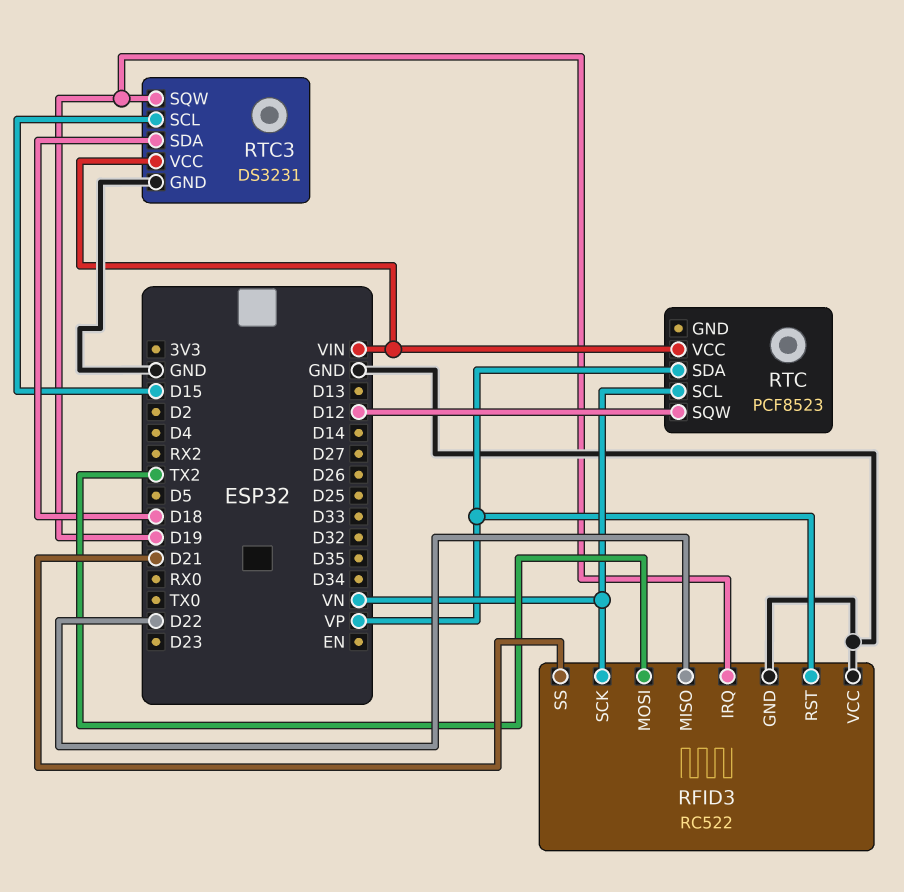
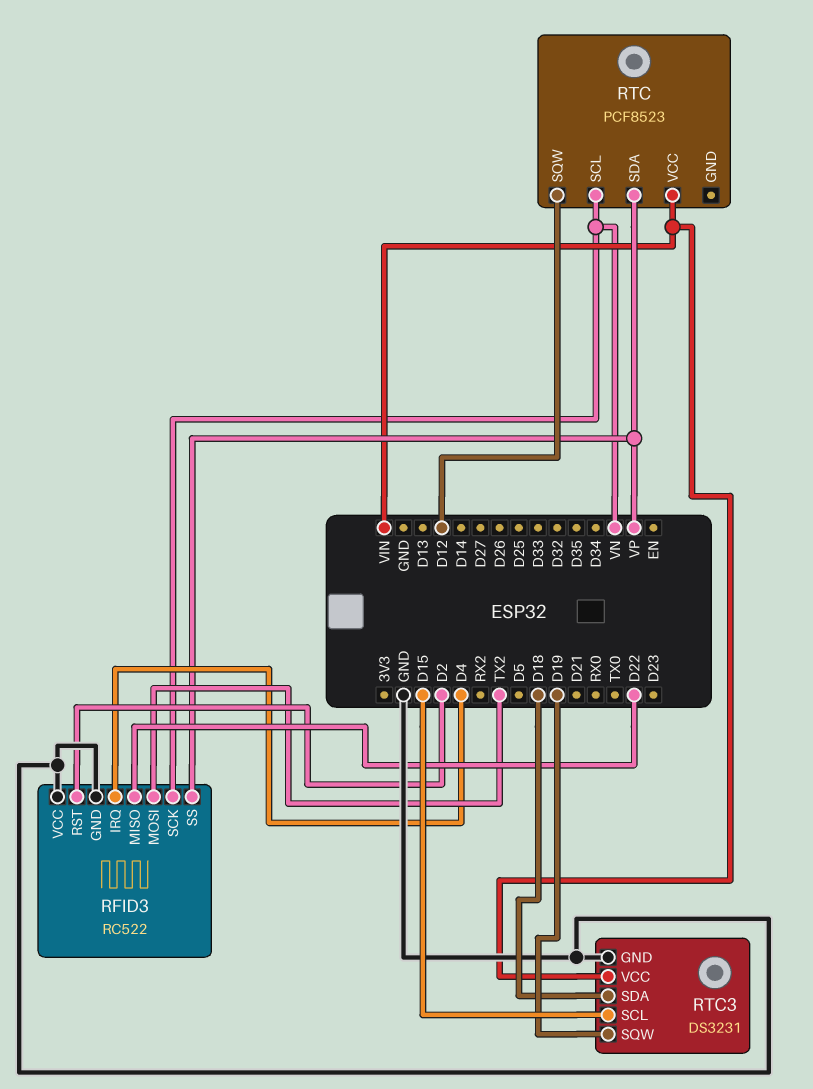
RFID3 pin IRQ: D19 -> D4
RFID3 pin RST: VP -> D2
RFID3 pin SS: D21 -> VP

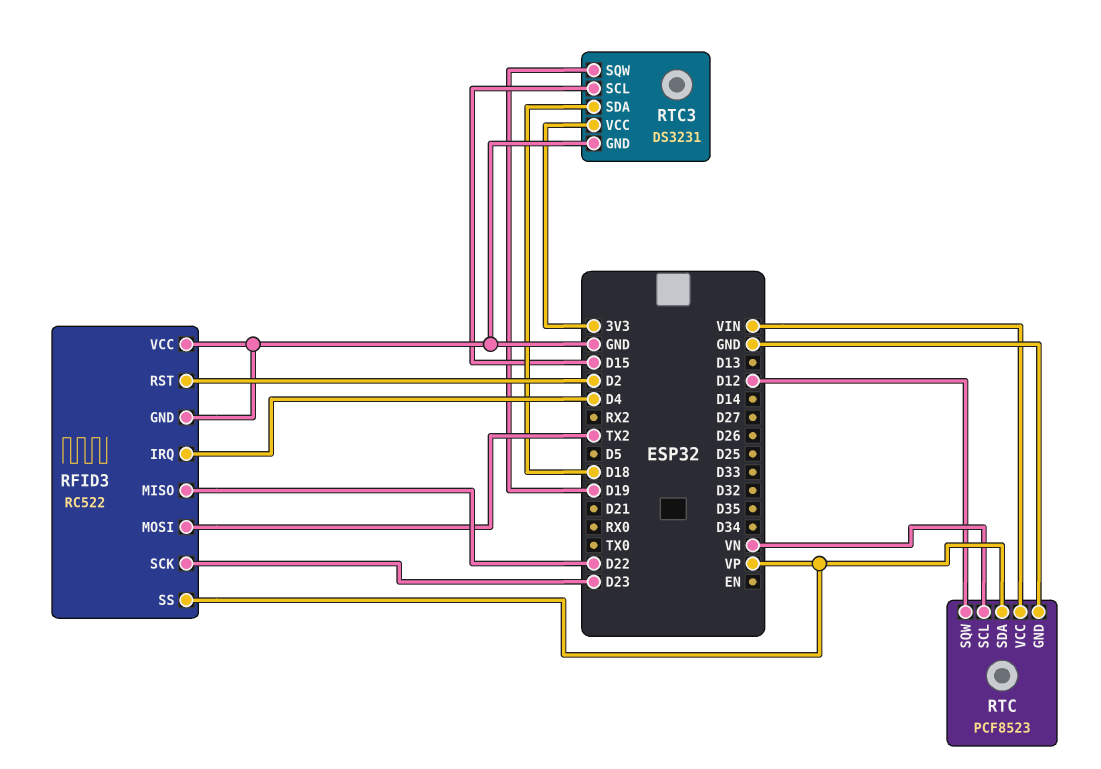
RFID3 pin SCK: VN -> D23
RTC pin GND: none -> GND
RTC3 pin VCC: VIN -> 3V3

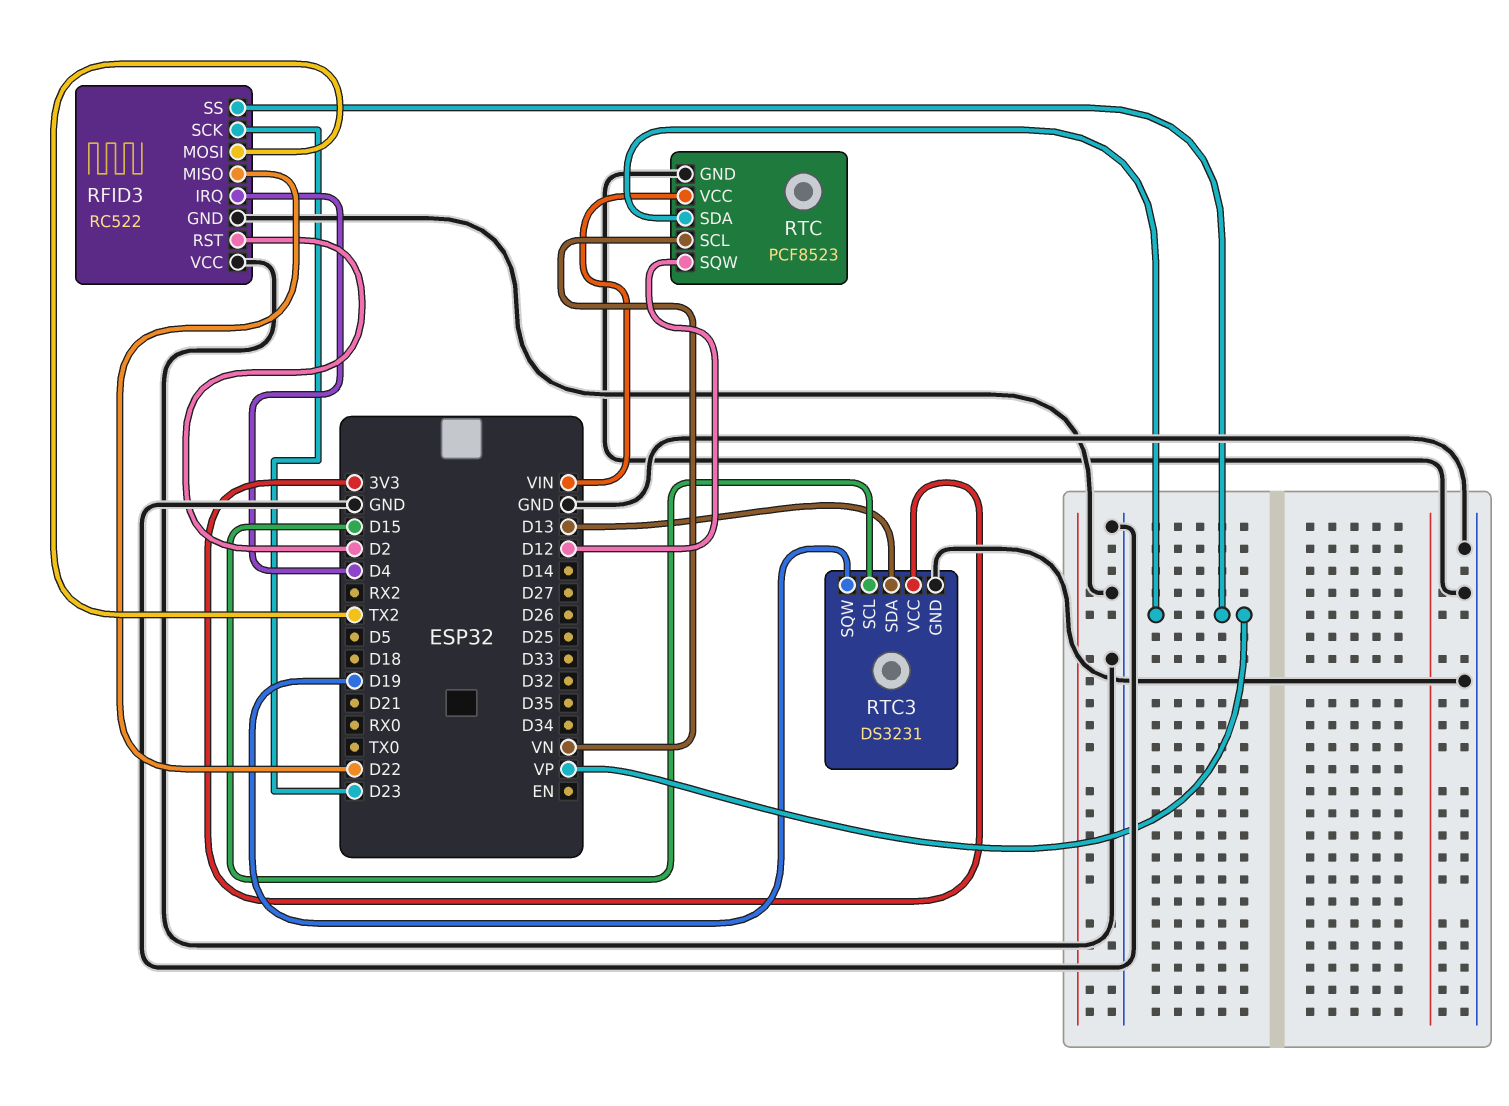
RTC3 pin SDA: D18 -> D13

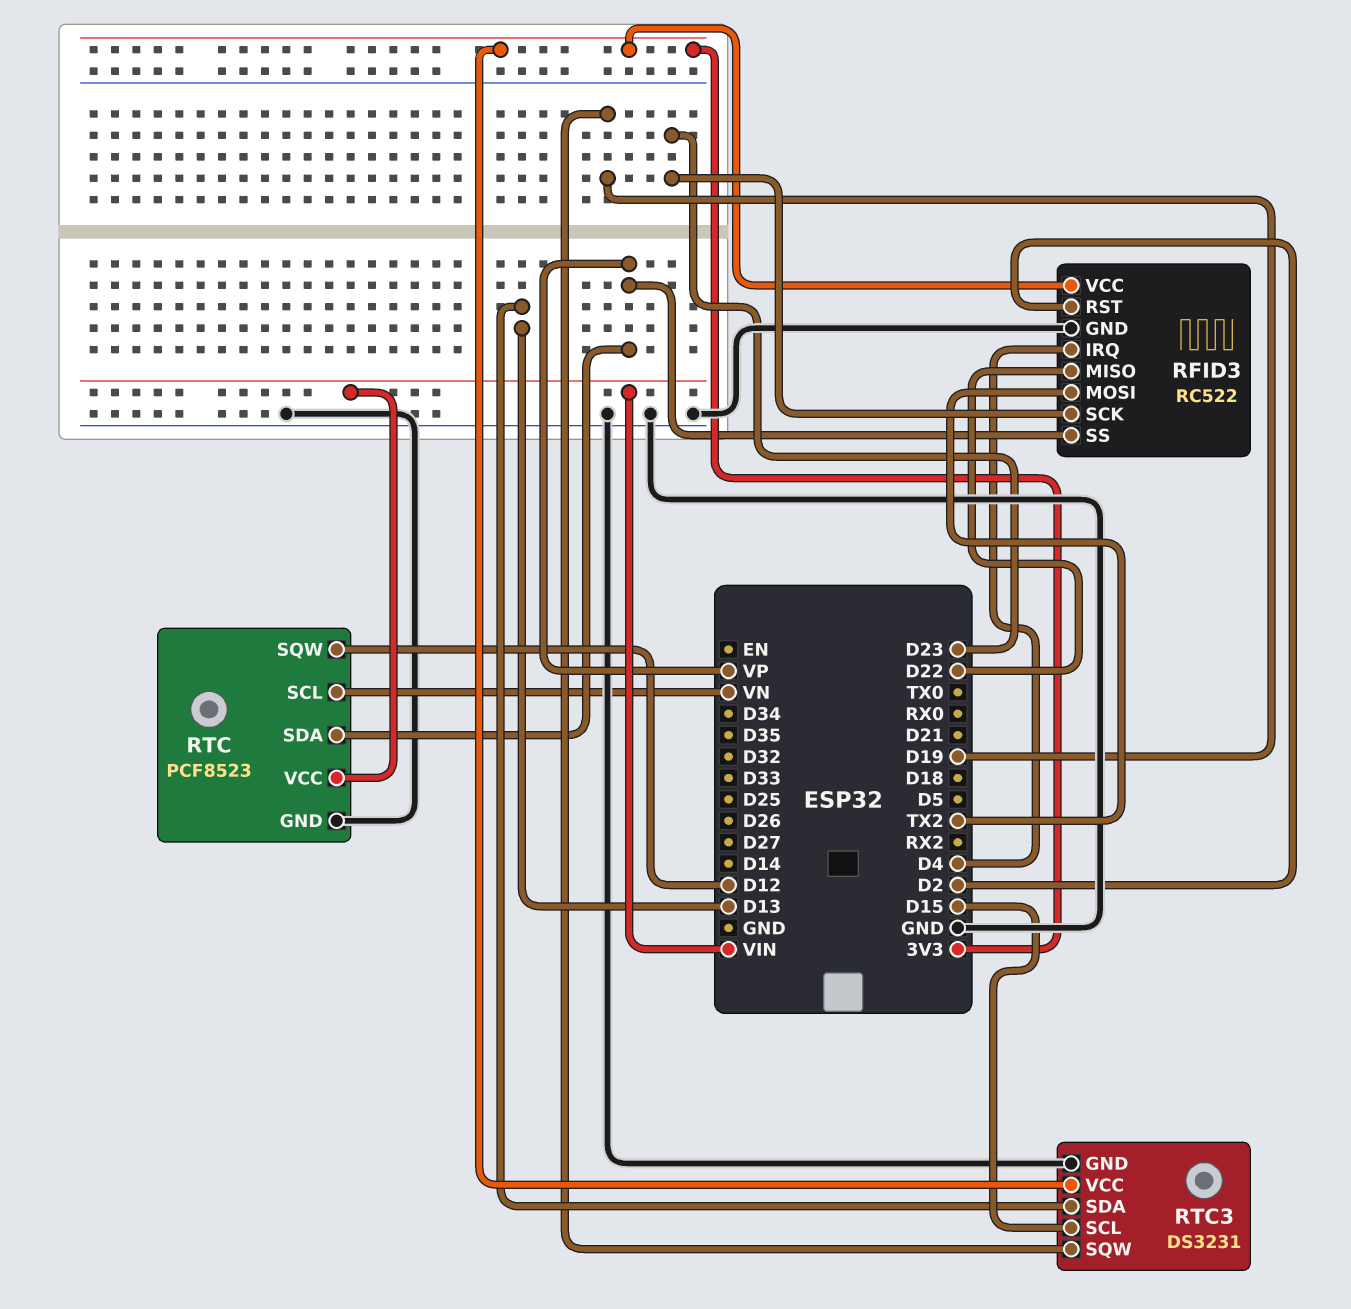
RFID3 pin VCC: GND -> 3V3

